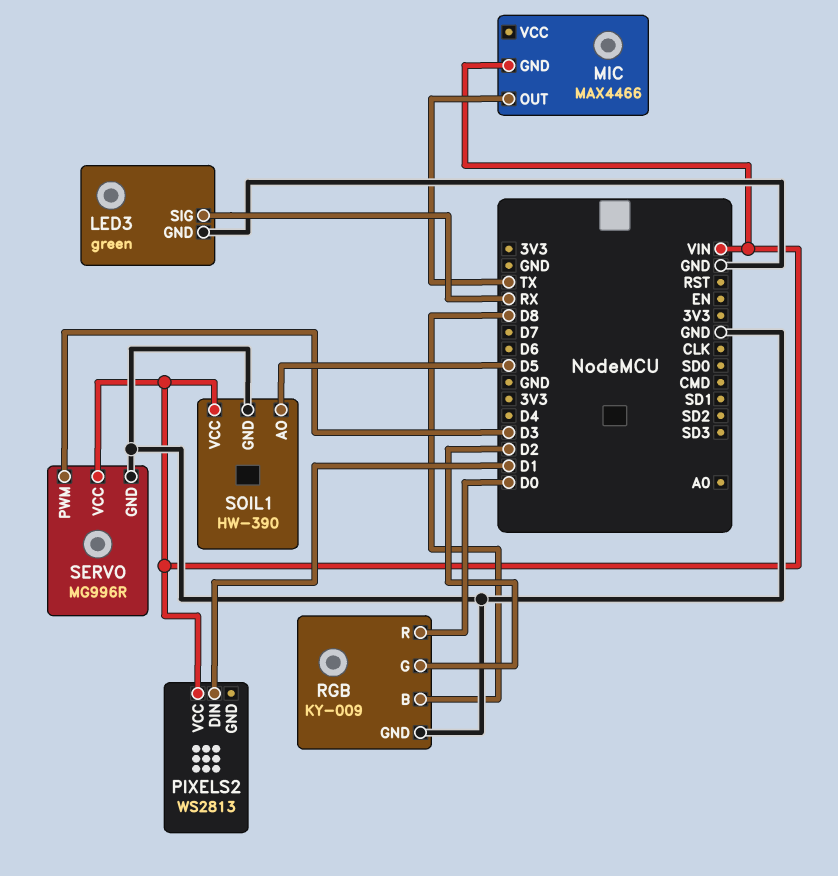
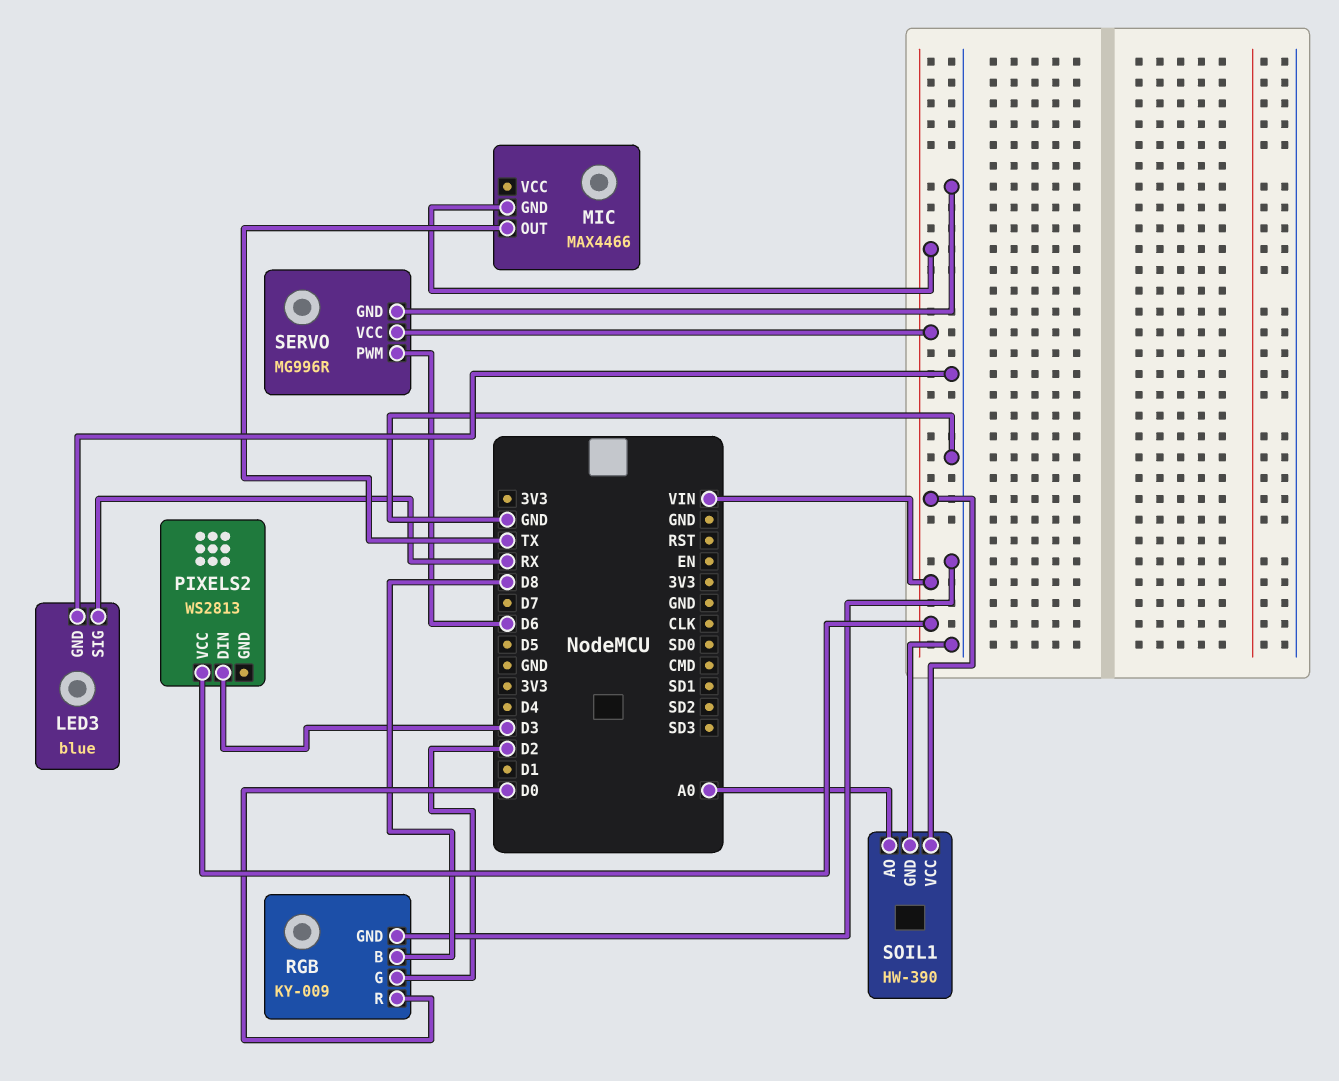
LED3: green -> blue
PIXELS2 pin DIN: D1 -> D3
SERVO pin PWM: D3 -> D6
SOIL1 pin AO: D5 -> A0

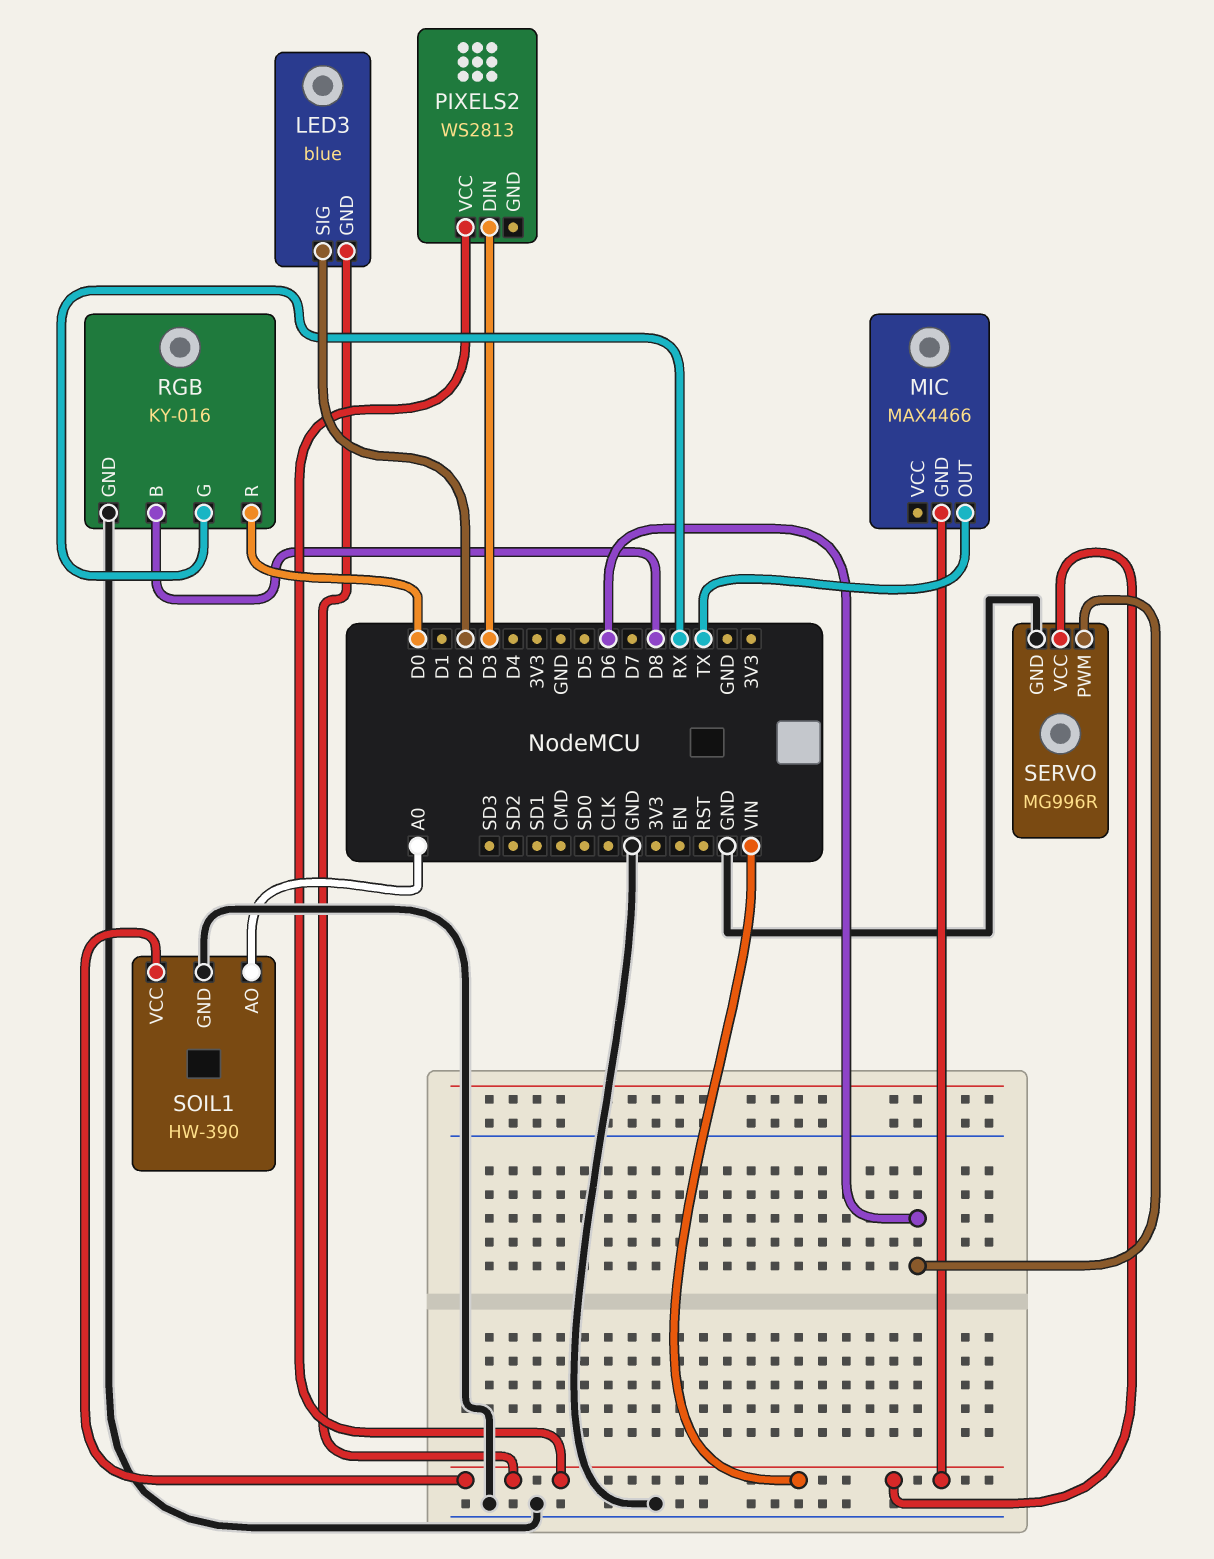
LED3 pin GND: GND -> VIN
LED3 pin SIG: RX -> D2
RGB: KY-009 -> KY-016
RGB pin G: D2 -> RX

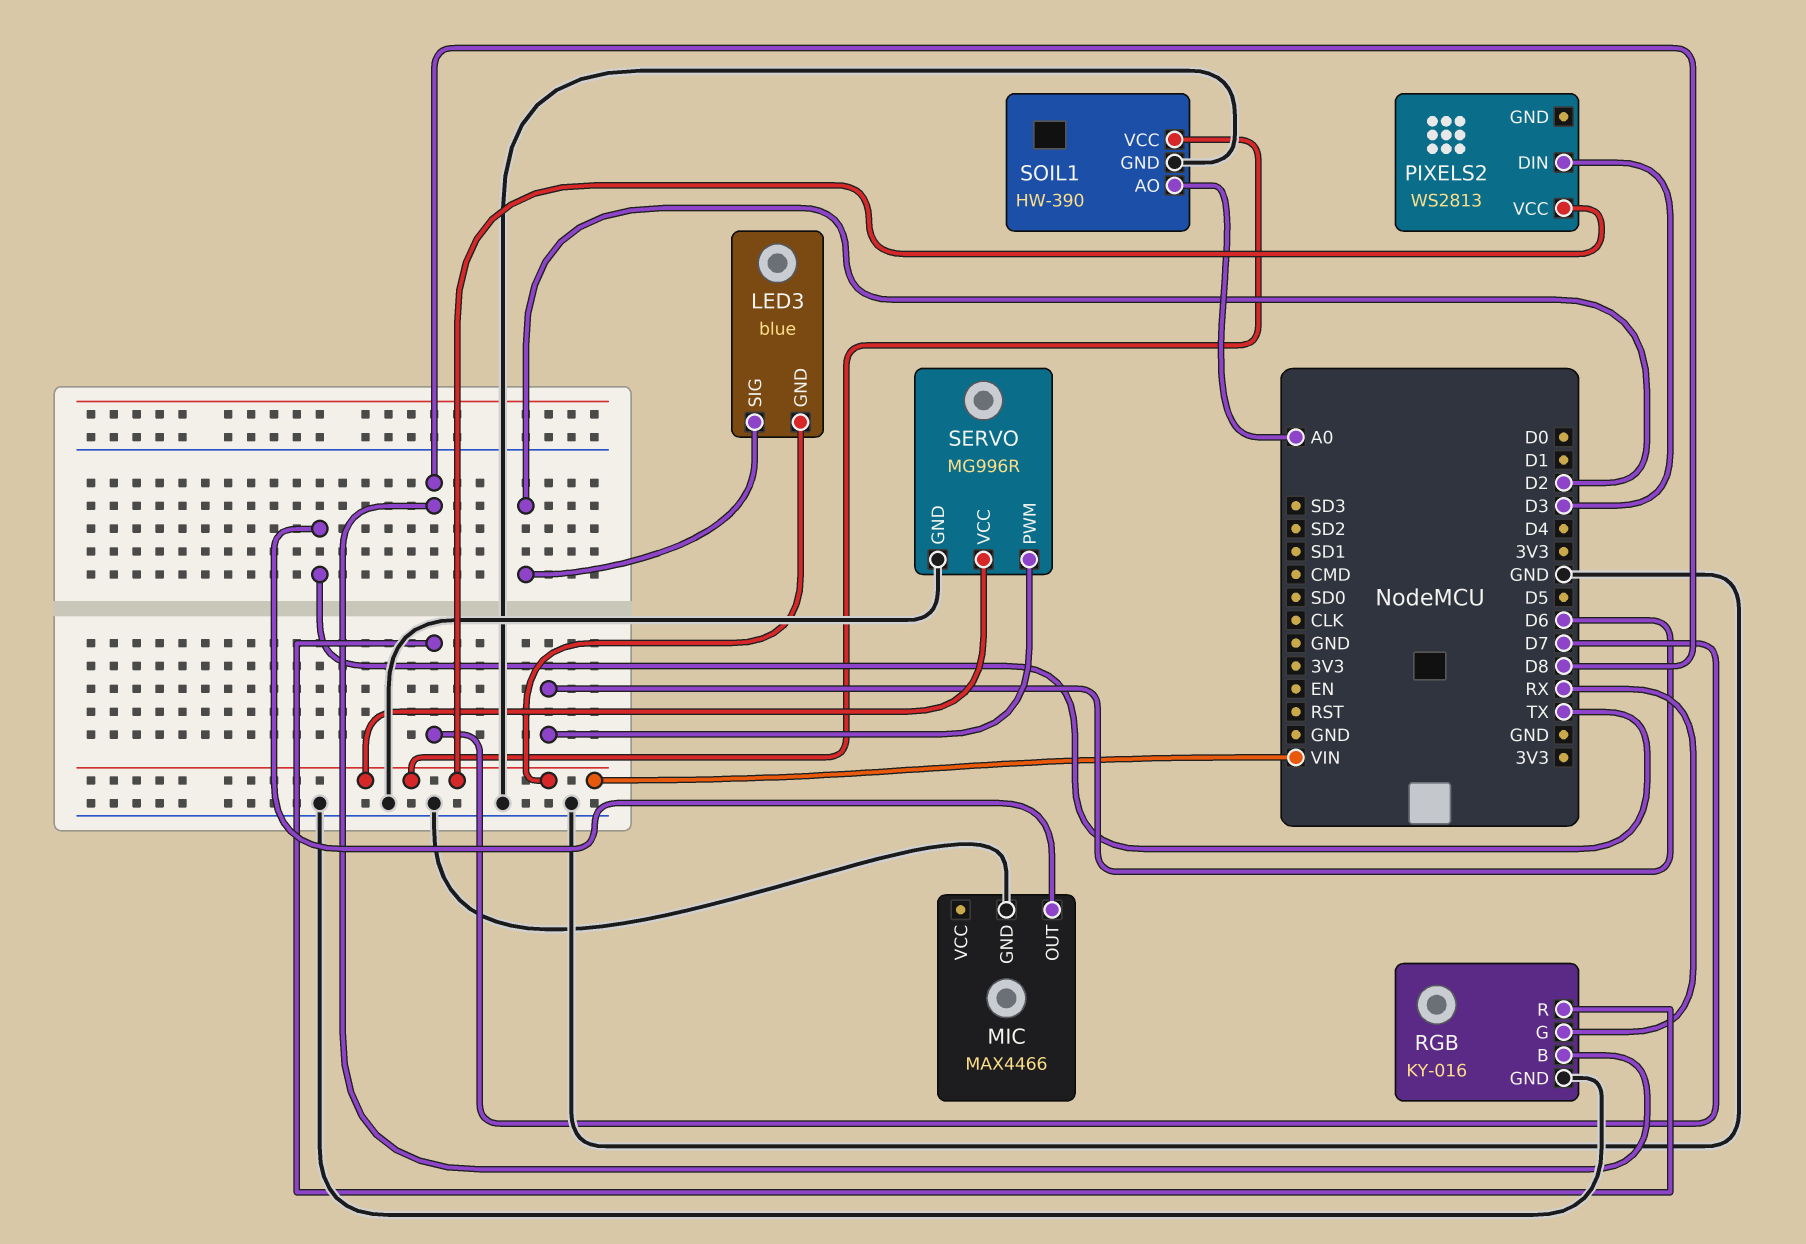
MIC pin GND: VIN -> GND
RGB pin R: D0 -> D7

